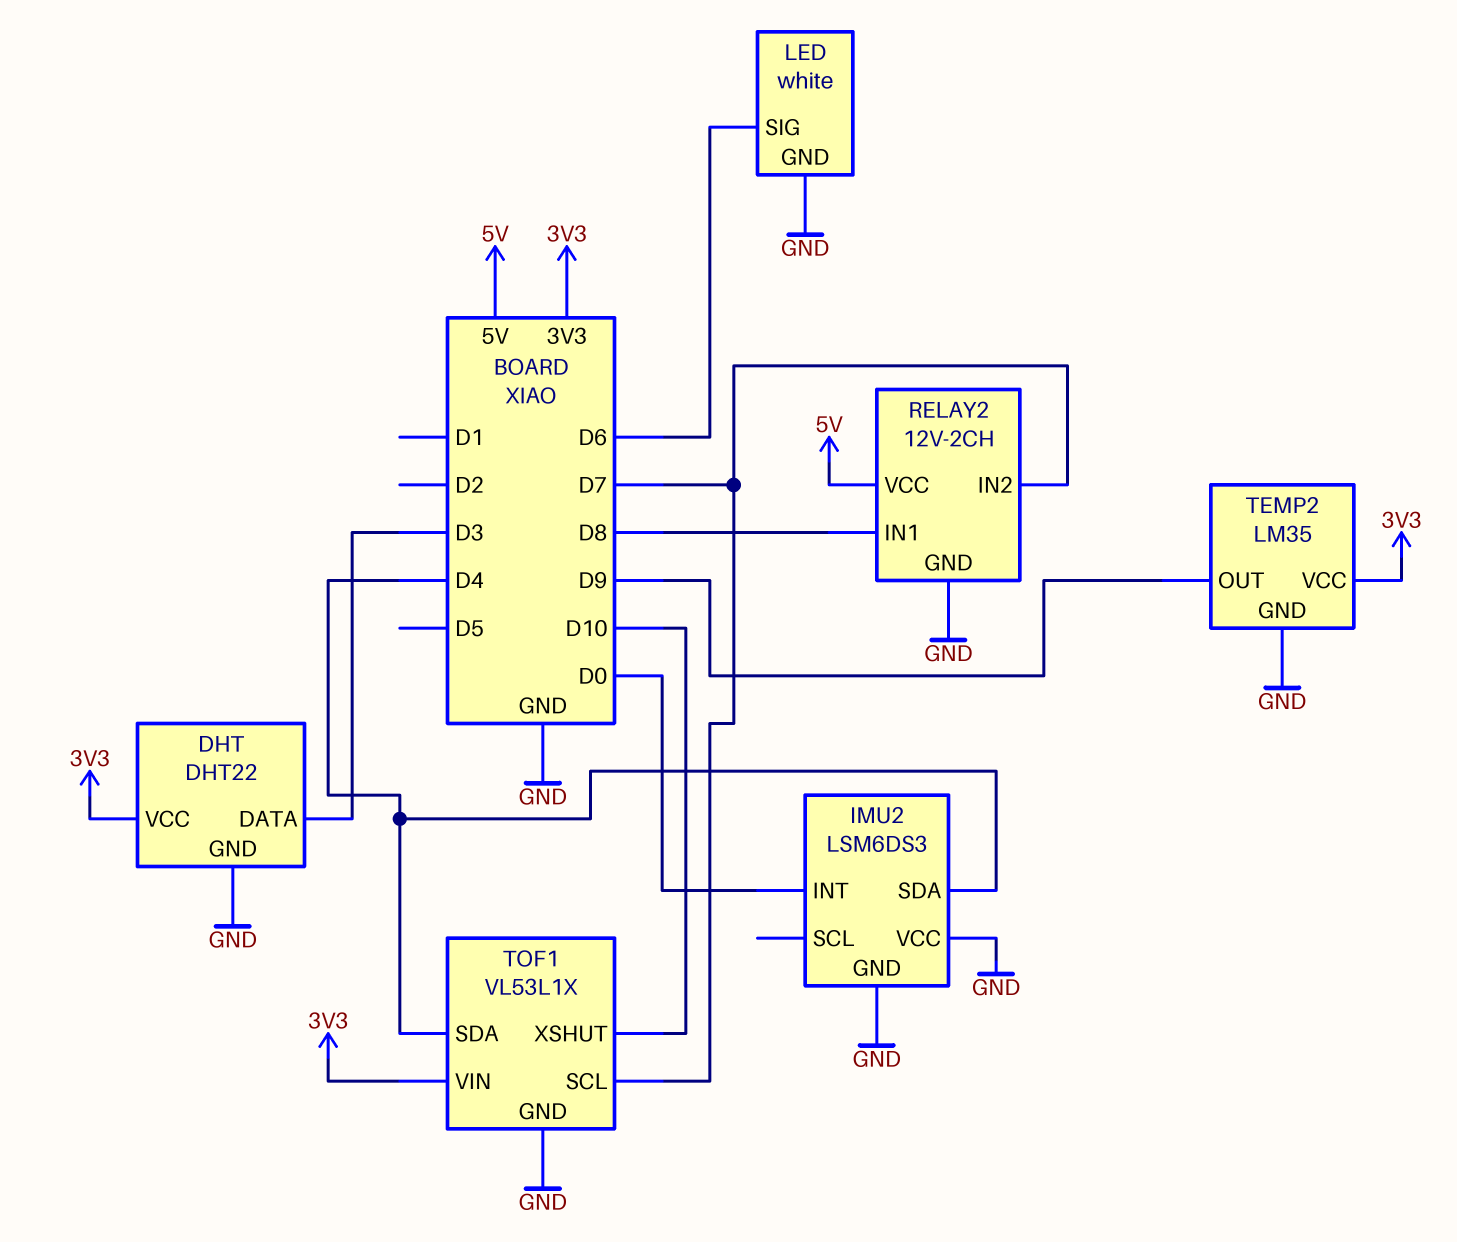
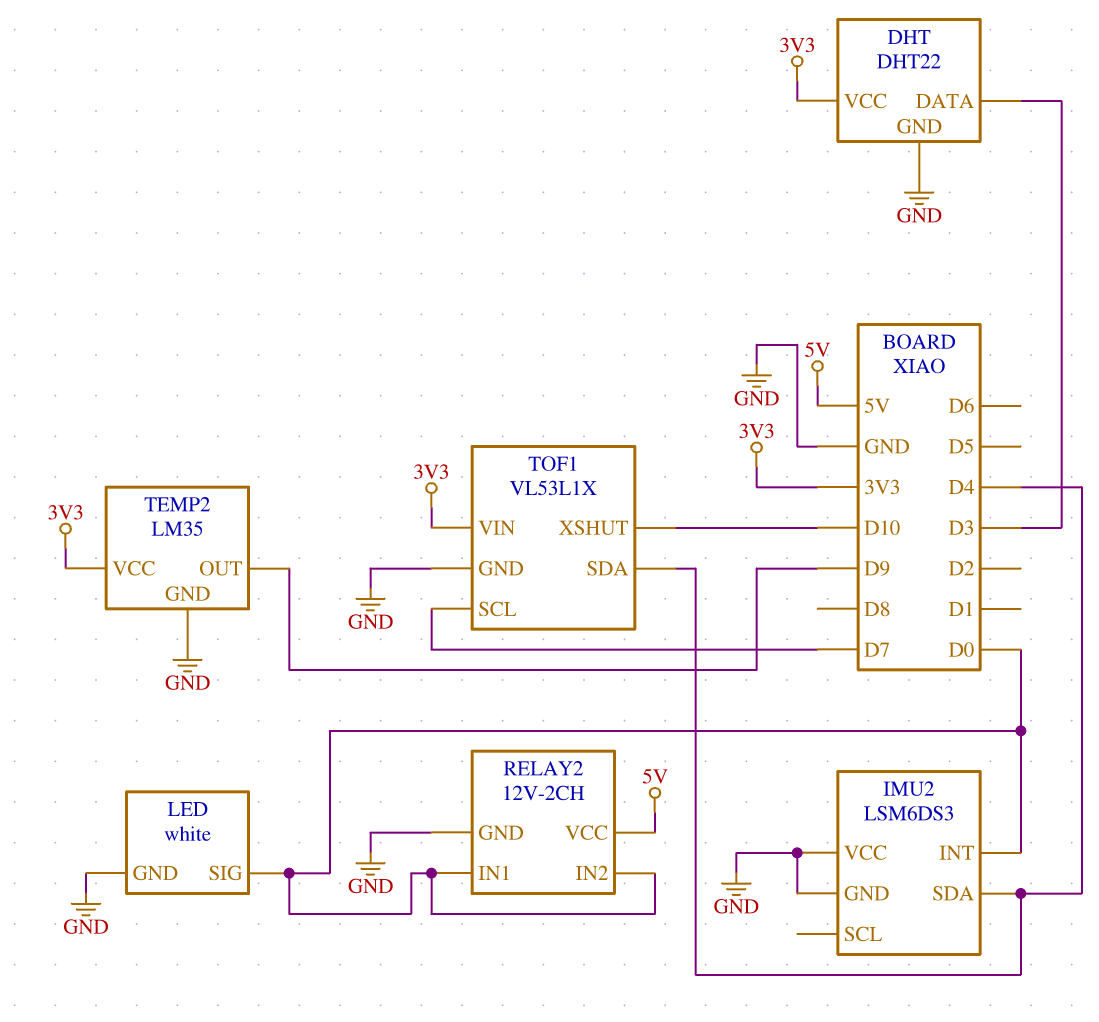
LED pin SIG: D6 -> D0
RELAY2 pin IN1: D8 -> D0
RELAY2 pin IN2: D7 -> D0

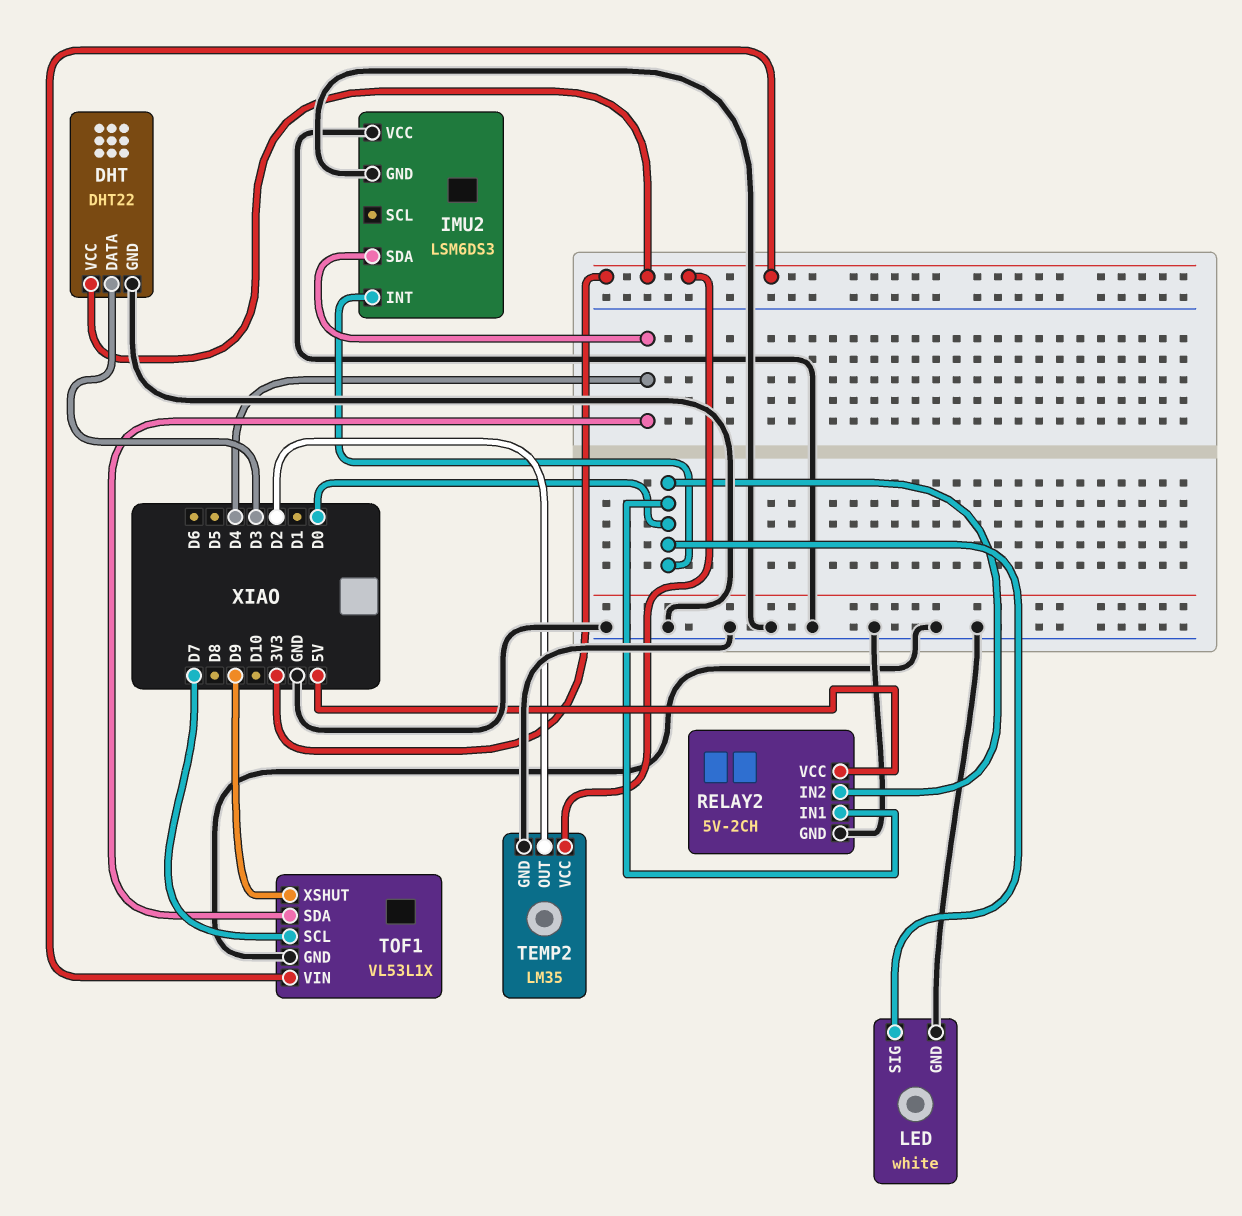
RELAY2: 12V-2CH -> 5V-2CH
TEMP2 pin OUT: D9 -> D2
TOF1 pin XSHUT: D10 -> D9

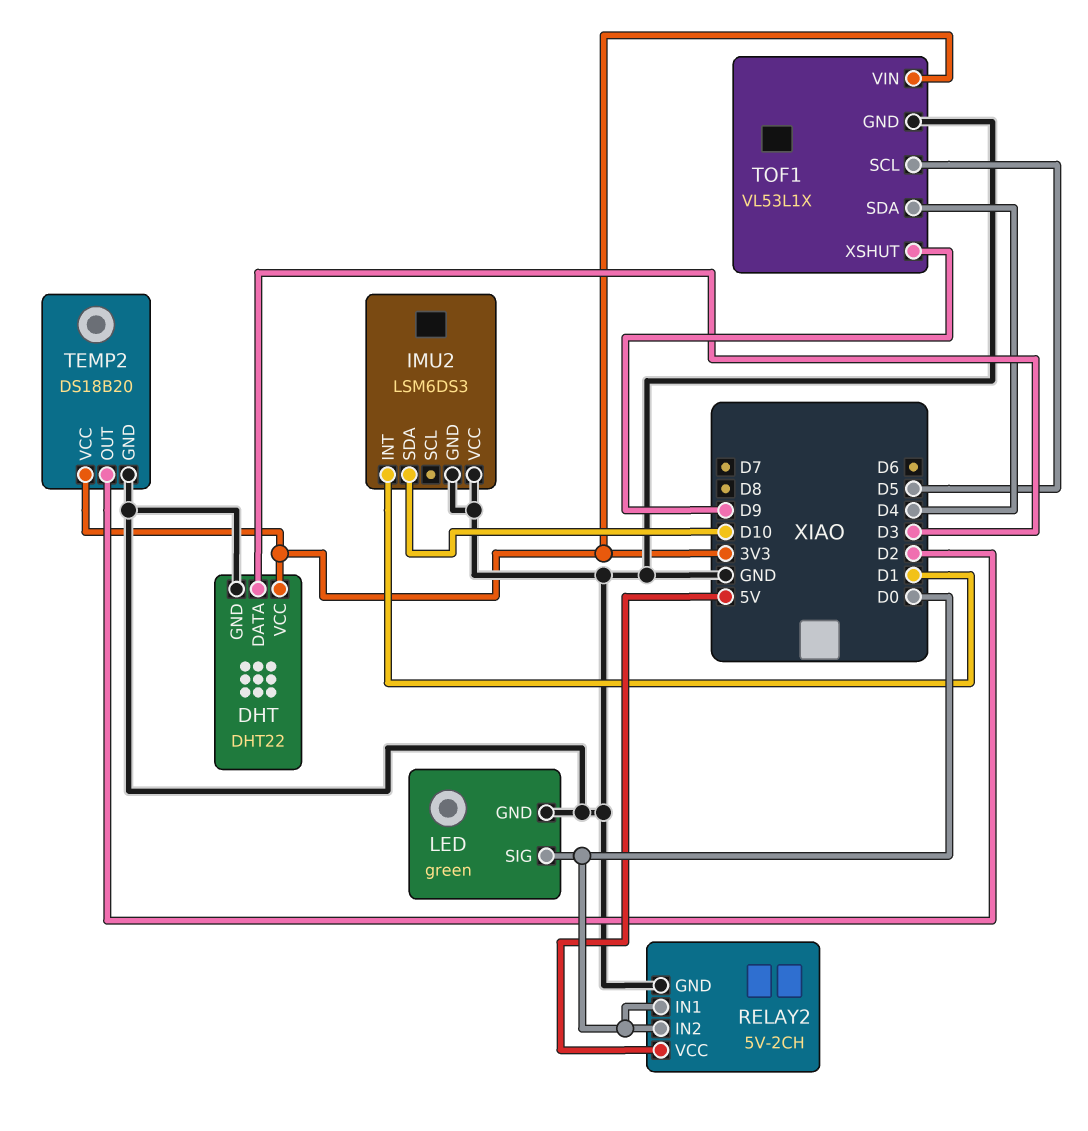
IMU2 pin INT: D0 -> D1
IMU2 pin SDA: D4 -> D10
LED: white -> green
TEMP2: LM35 -> DS18B20
TOF1 pin SCL: D7 -> D5

